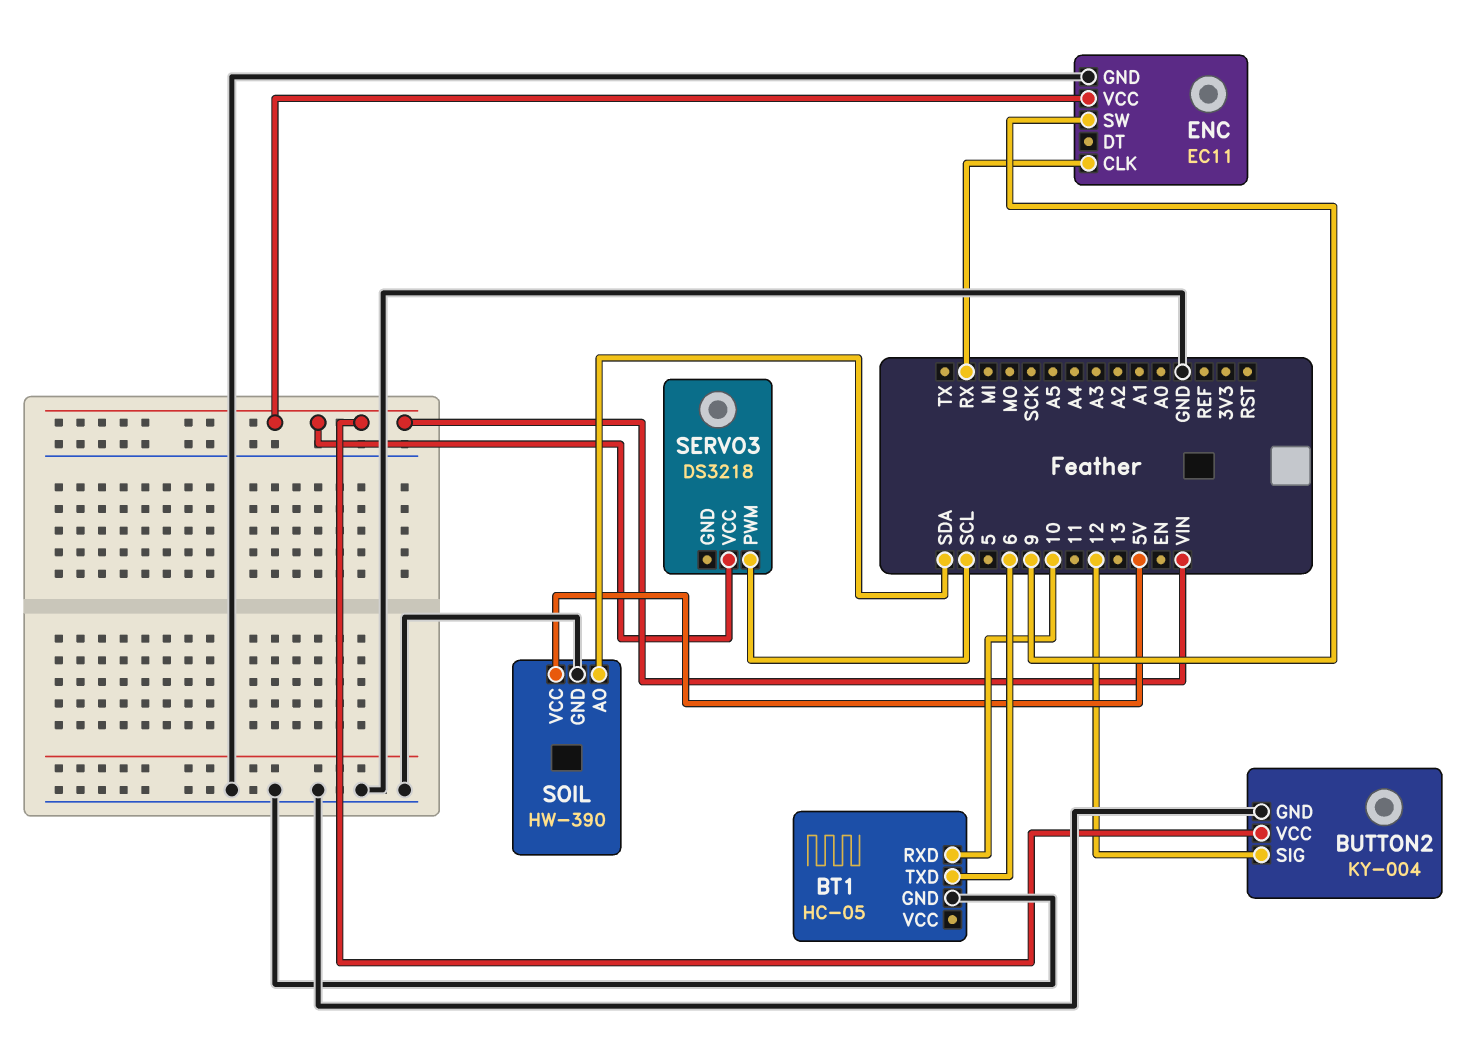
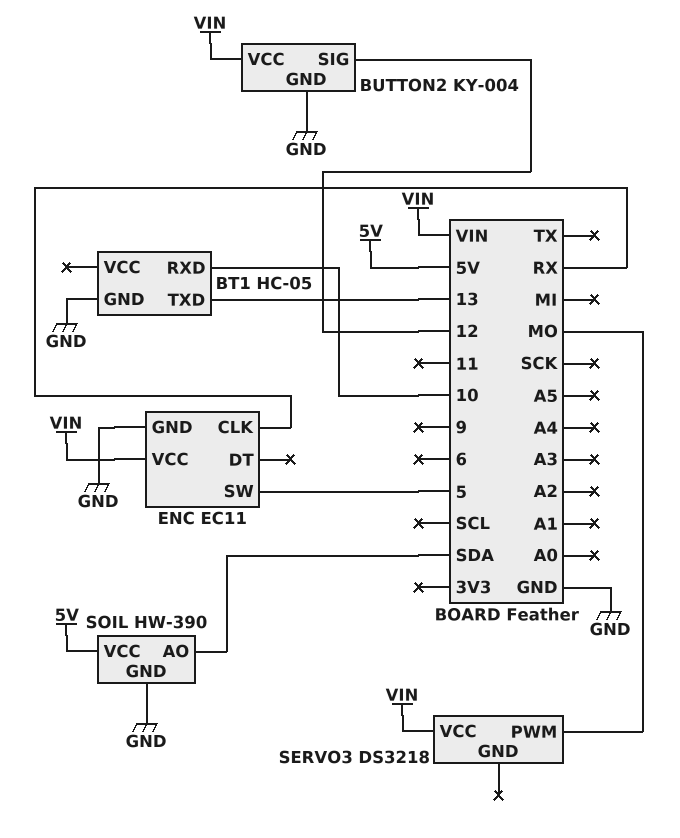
BT1 pin TXD: 6 -> 13
ENC pin SW: 9 -> 5
SERVO3 pin PWM: SCL -> MO

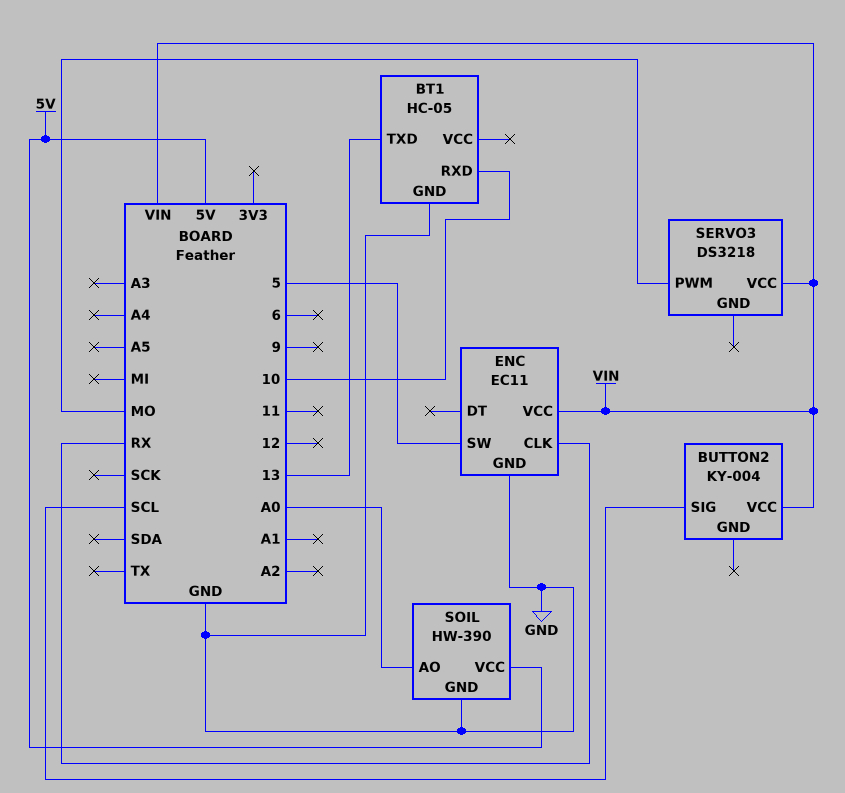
BUTTON2 pin GND: GND -> none
BUTTON2 pin SIG: 12 -> SCL
SOIL pin AO: SDA -> A0

